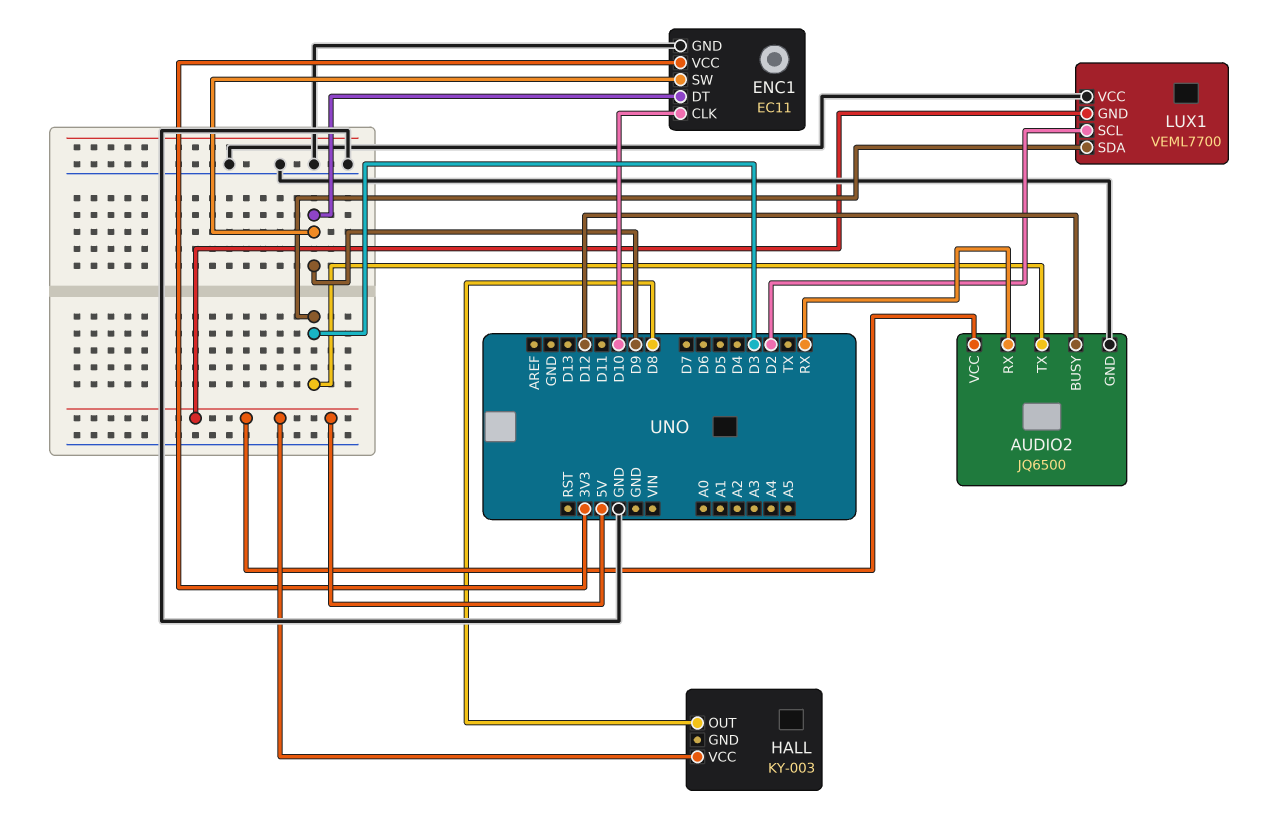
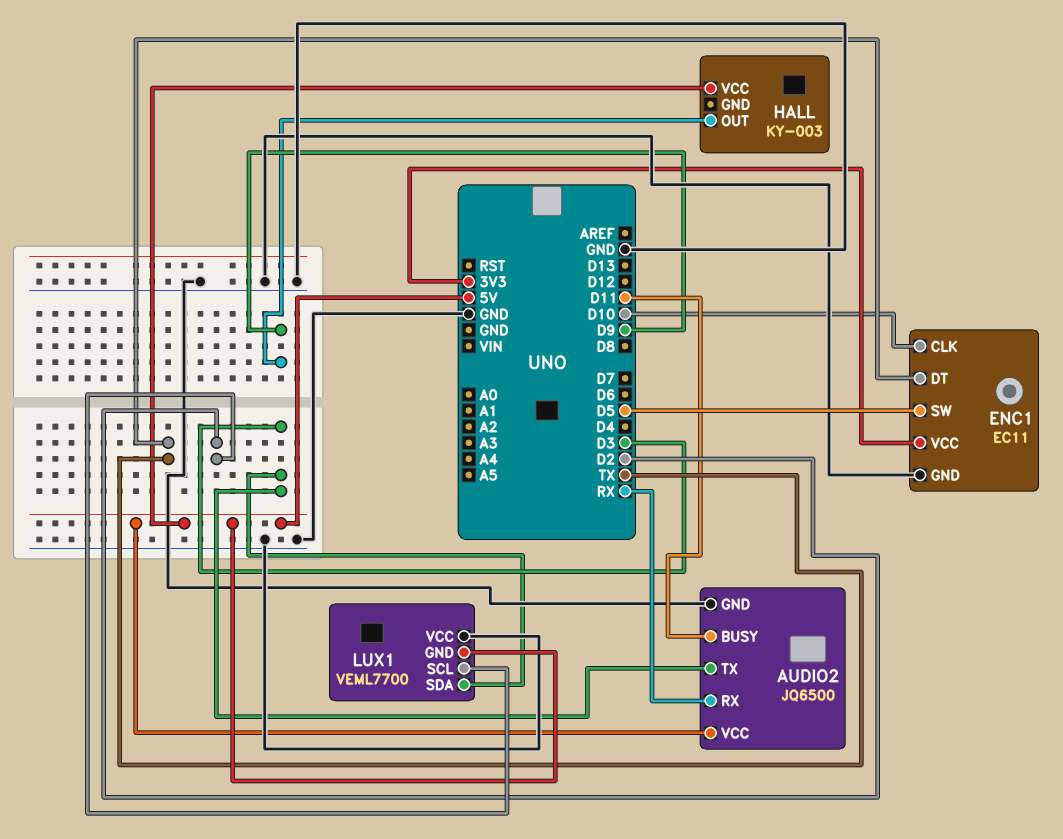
AUDIO2 pin BUSY: D12 -> D11
ENC1 pin DT: D9 -> TX
ENC1 pin SW: D9 -> D5
HALL pin OUT: D8 -> D9

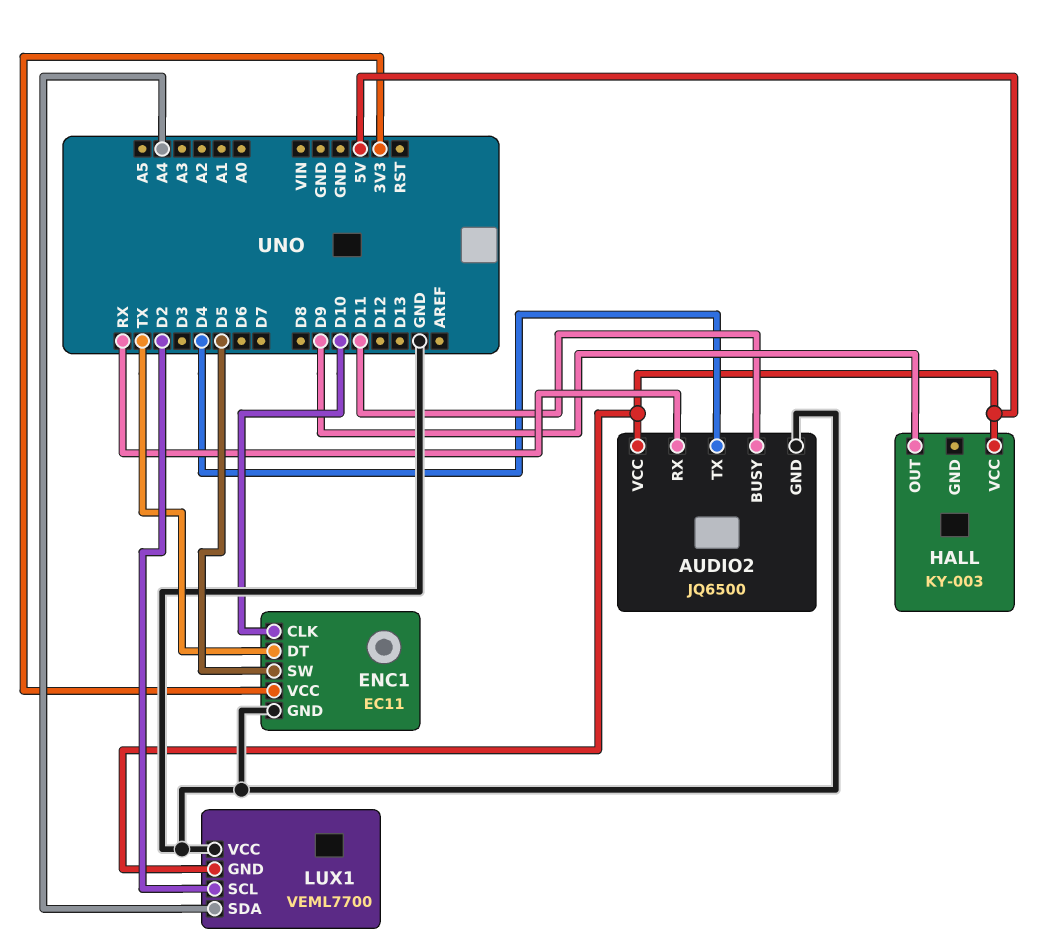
AUDIO2 pin TX: D3 -> D4
LUX1 pin SDA: D3 -> A4

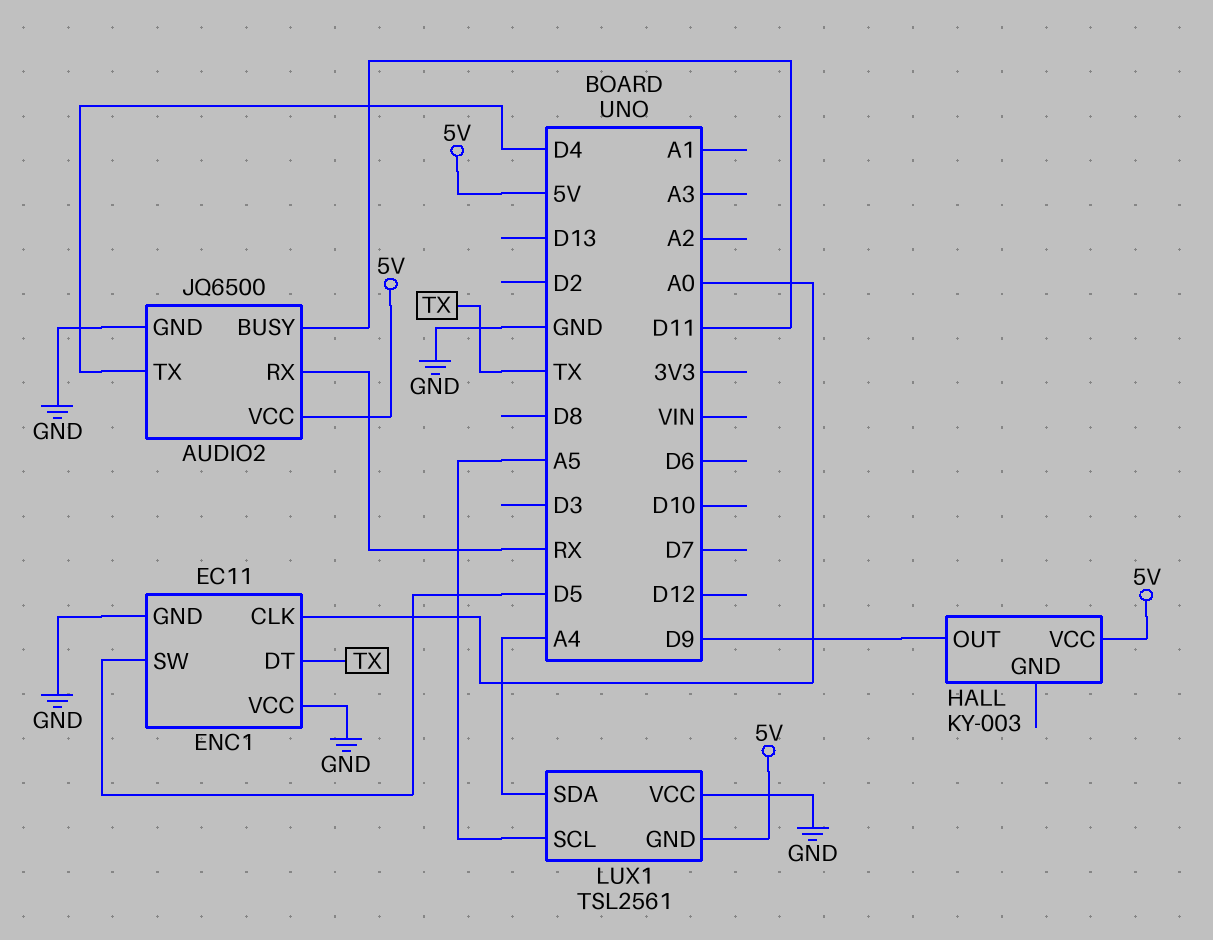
ENC1 pin CLK: D10 -> A0
ENC1 pin VCC: 3V3 -> GND
LUX1: VEML7700 -> TSL2561
LUX1 pin SCL: D2 -> A5

